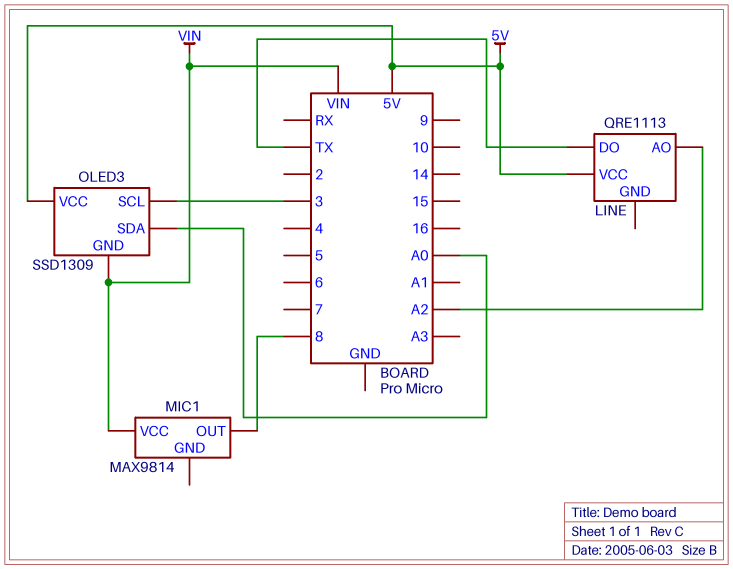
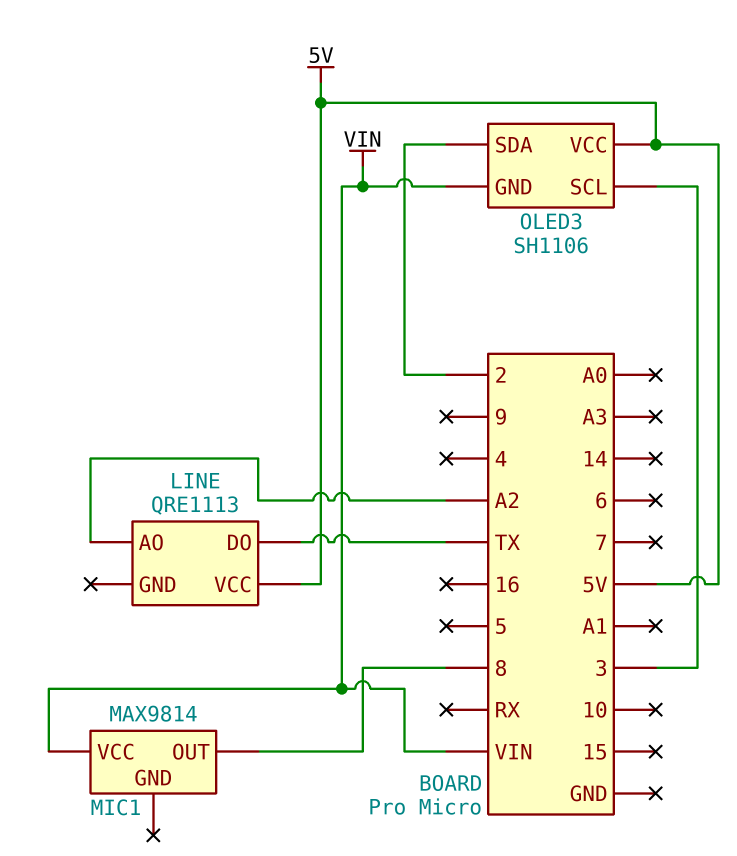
OLED3: SSD1309 -> SH1106
OLED3 pin SDA: A0 -> 2

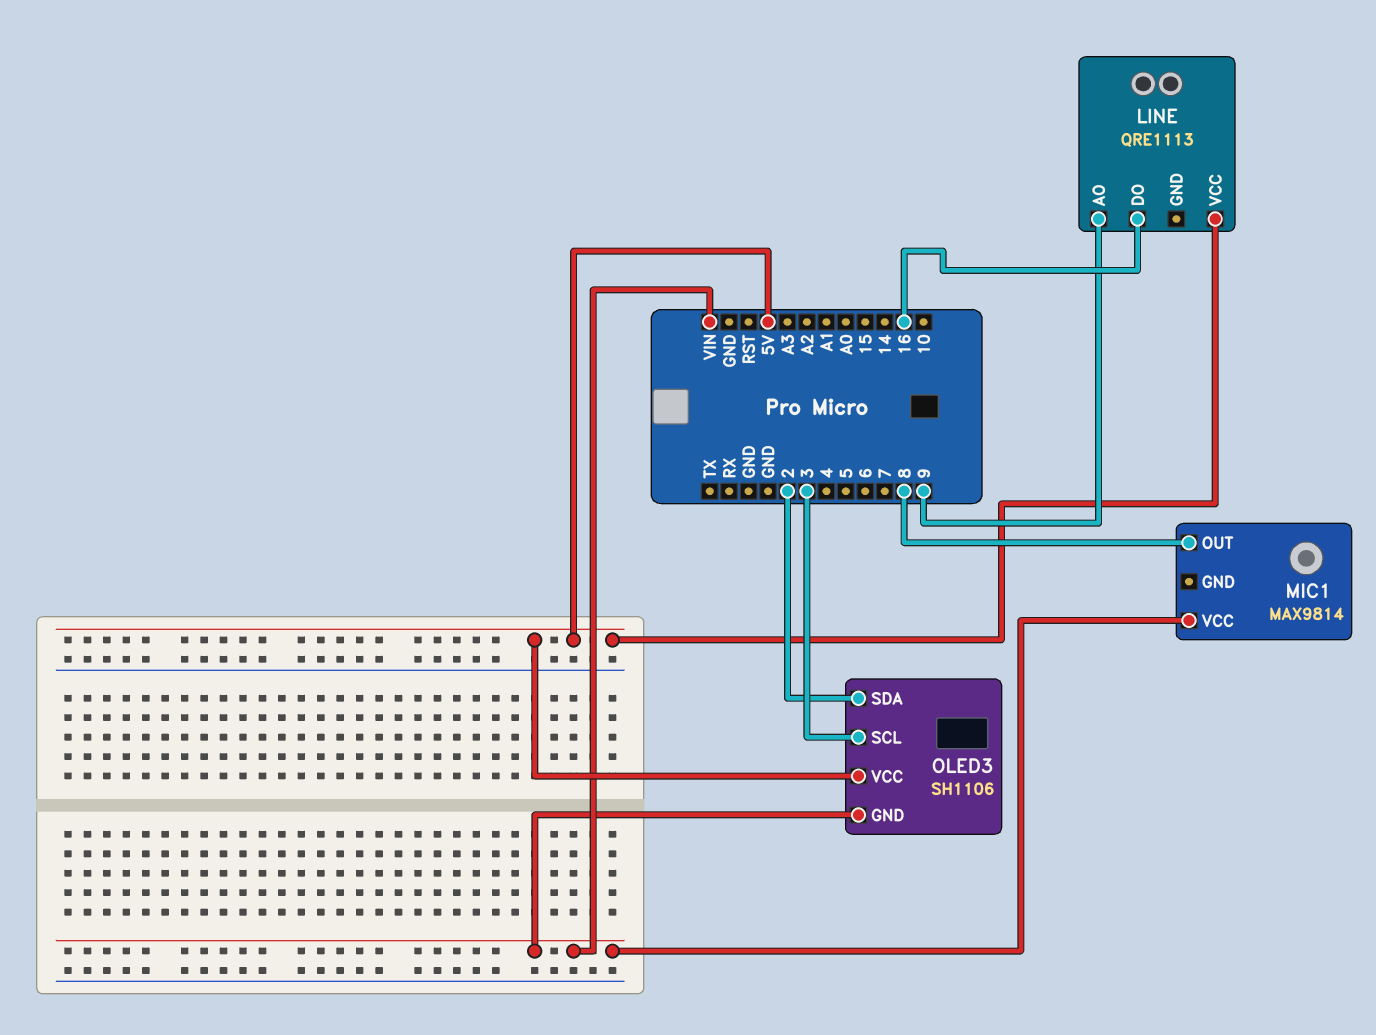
LINE pin AO: A2 -> 9
LINE pin DO: TX -> 16

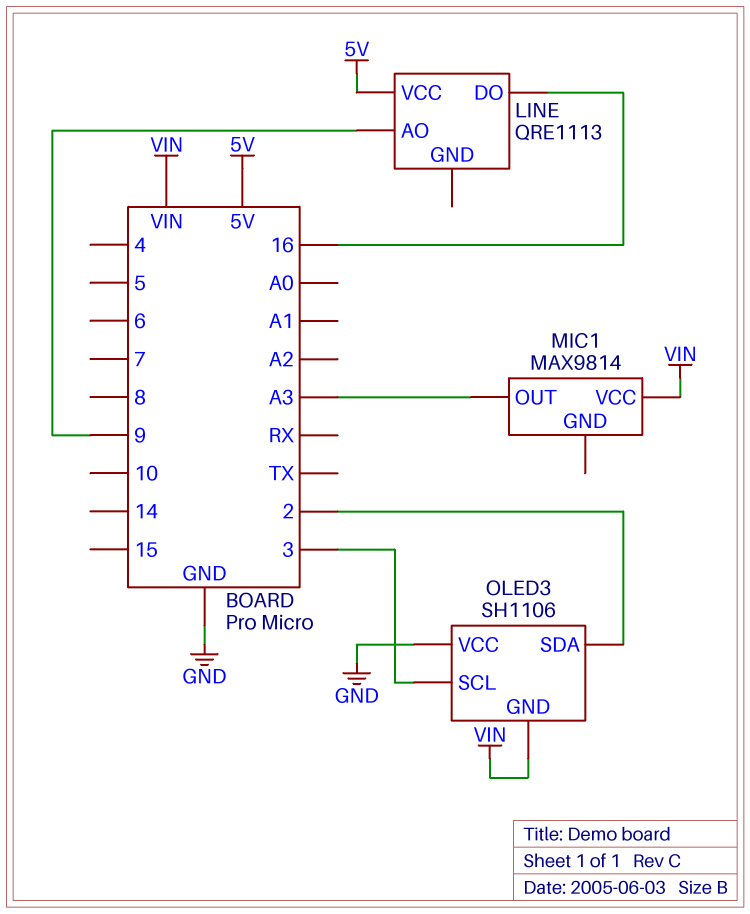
MIC1 pin OUT: 8 -> A3
OLED3 pin VCC: 5V -> GND

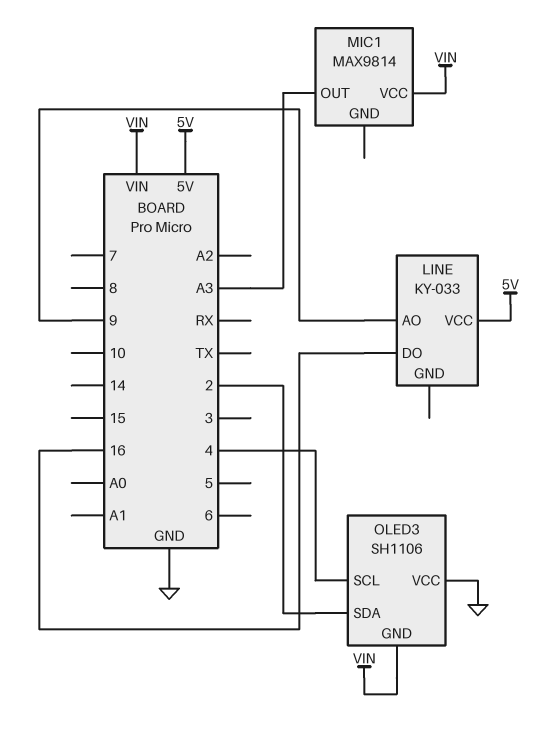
LINE: QRE1113 -> KY-033
OLED3 pin SCL: 3 -> 4

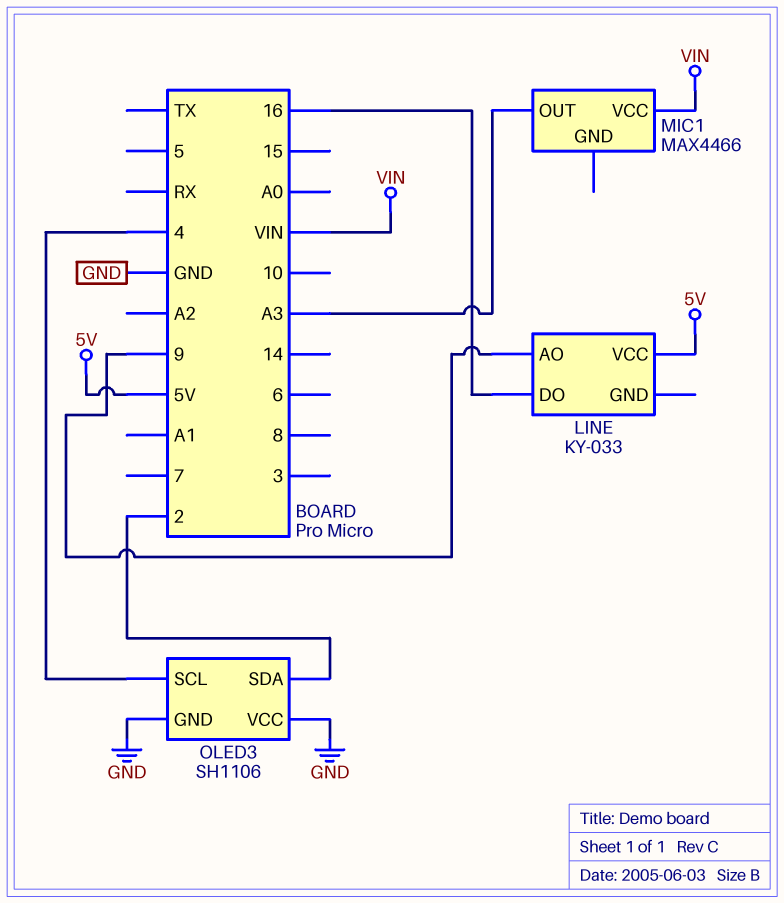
MIC1: MAX9814 -> MAX4466
OLED3 pin GND: VIN -> GND

